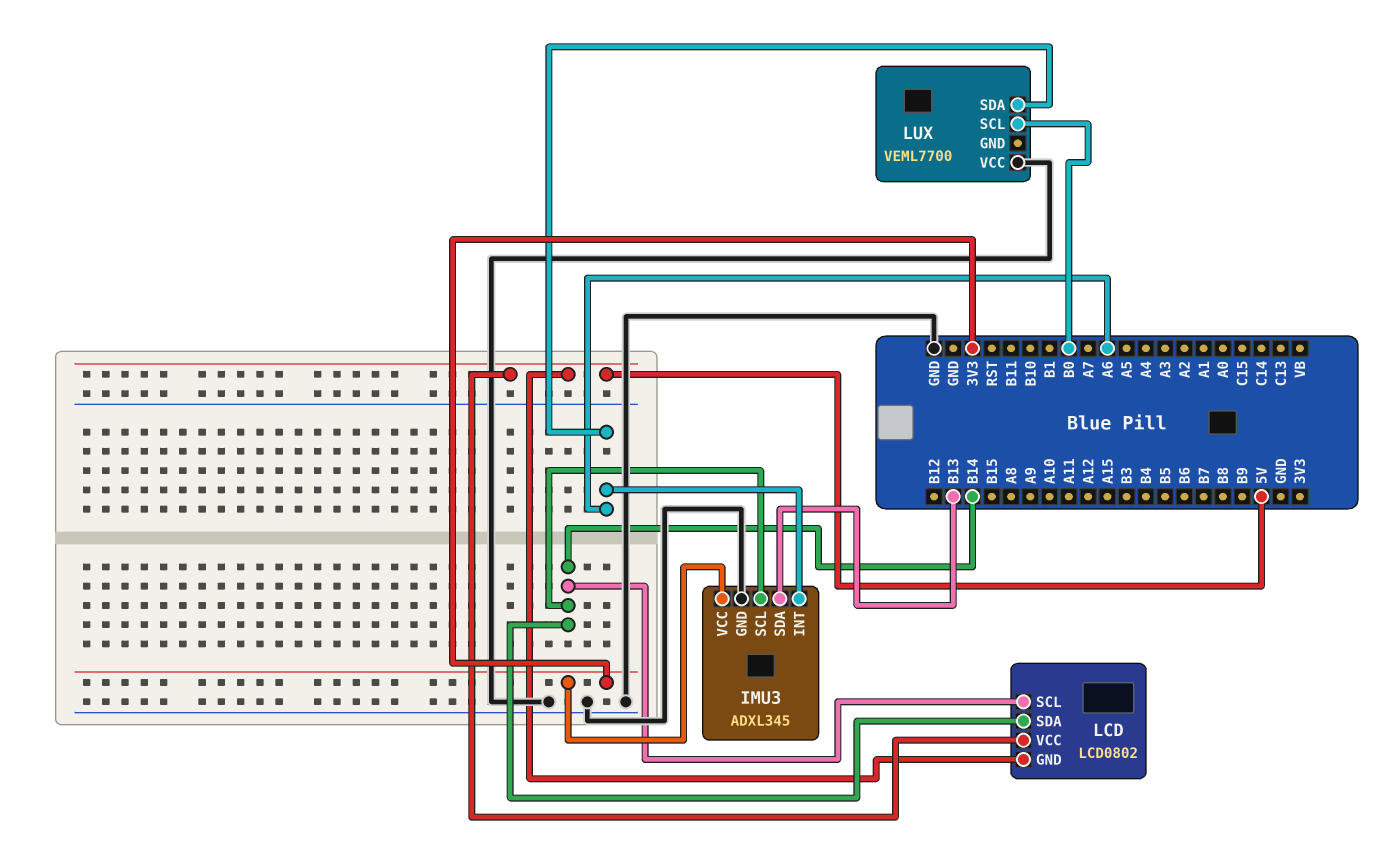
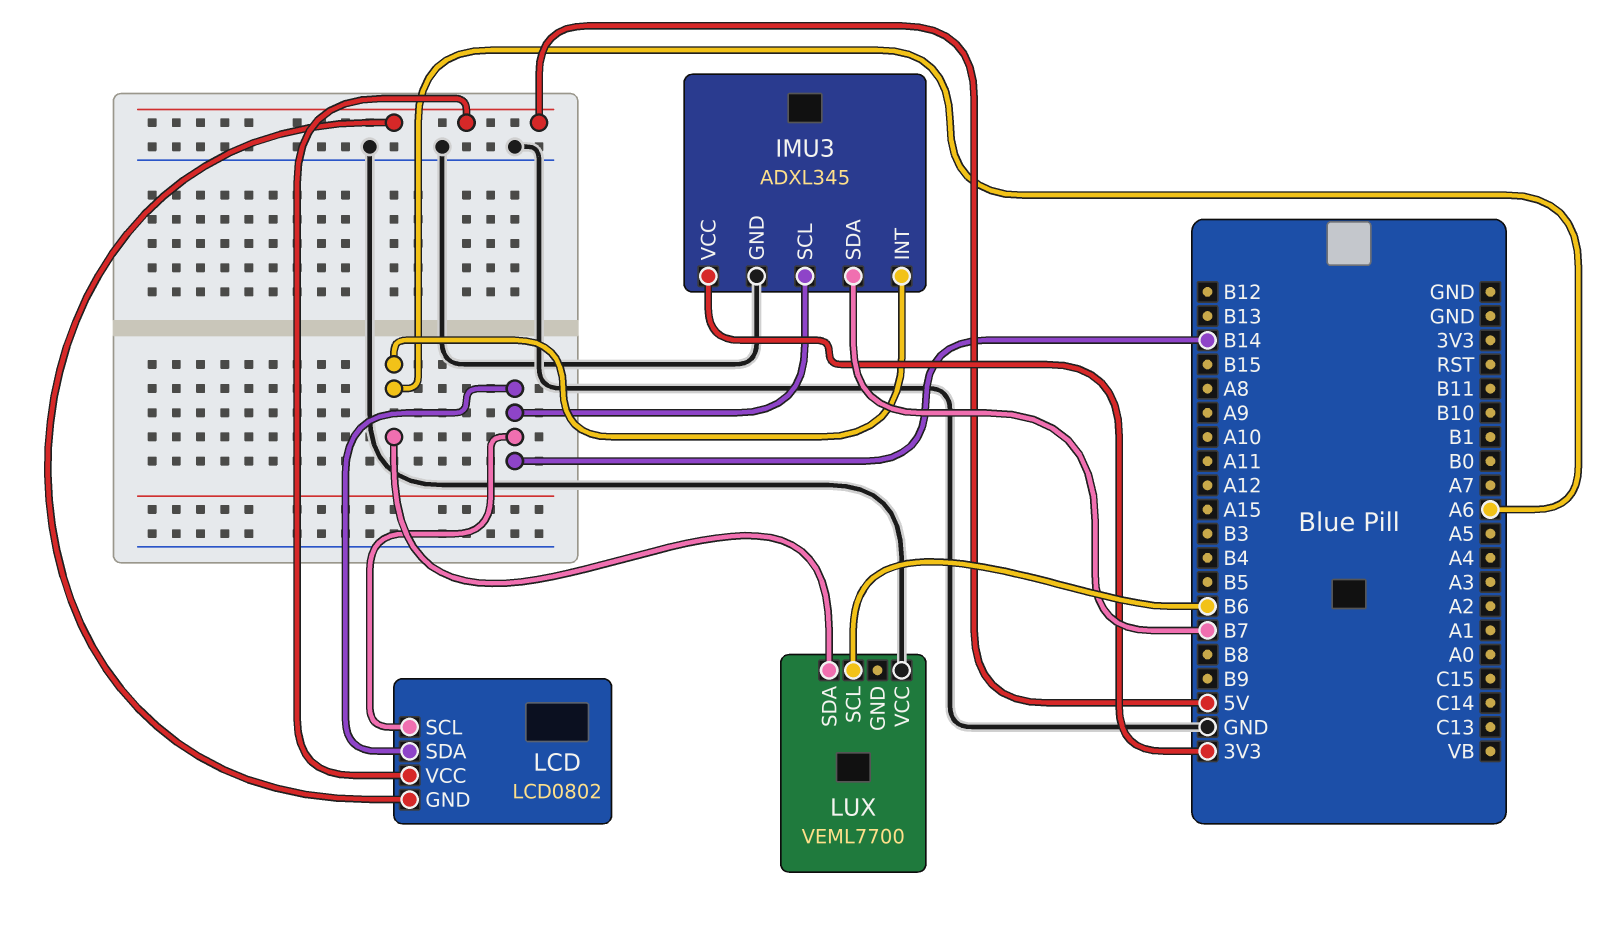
IMU3 pin SDA: B13 -> B7
LUX pin SCL: B0 -> B6

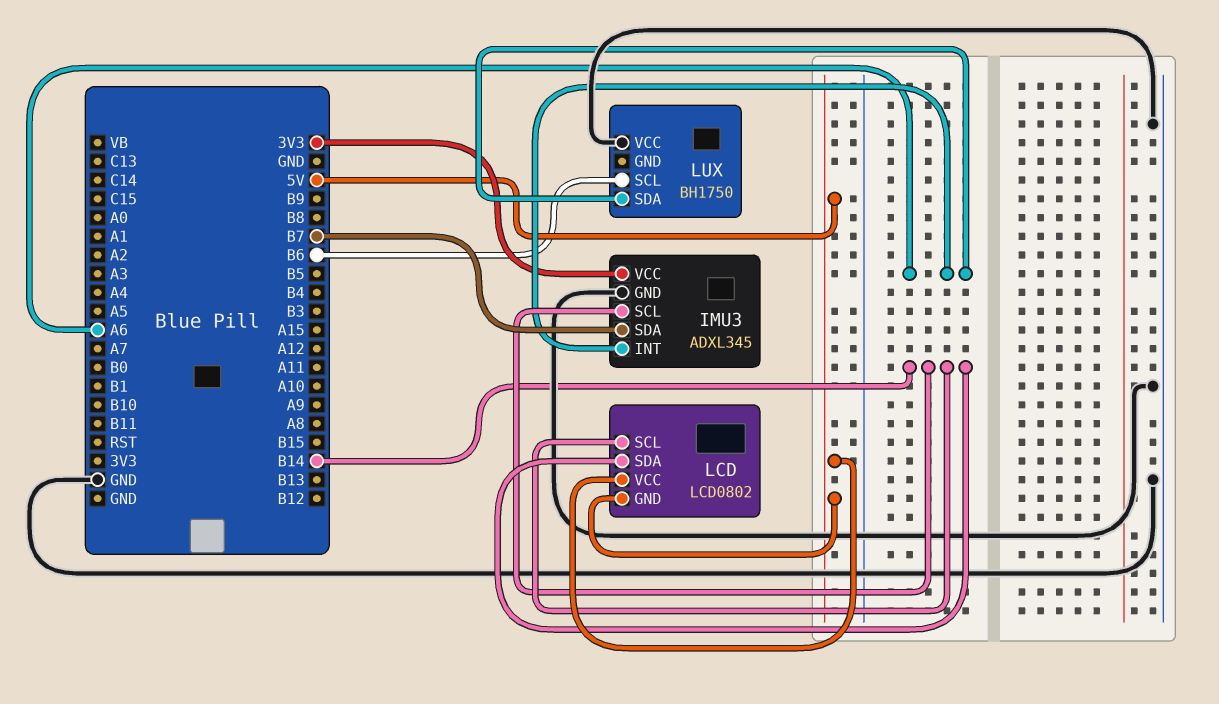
LUX: VEML7700 -> BH1750

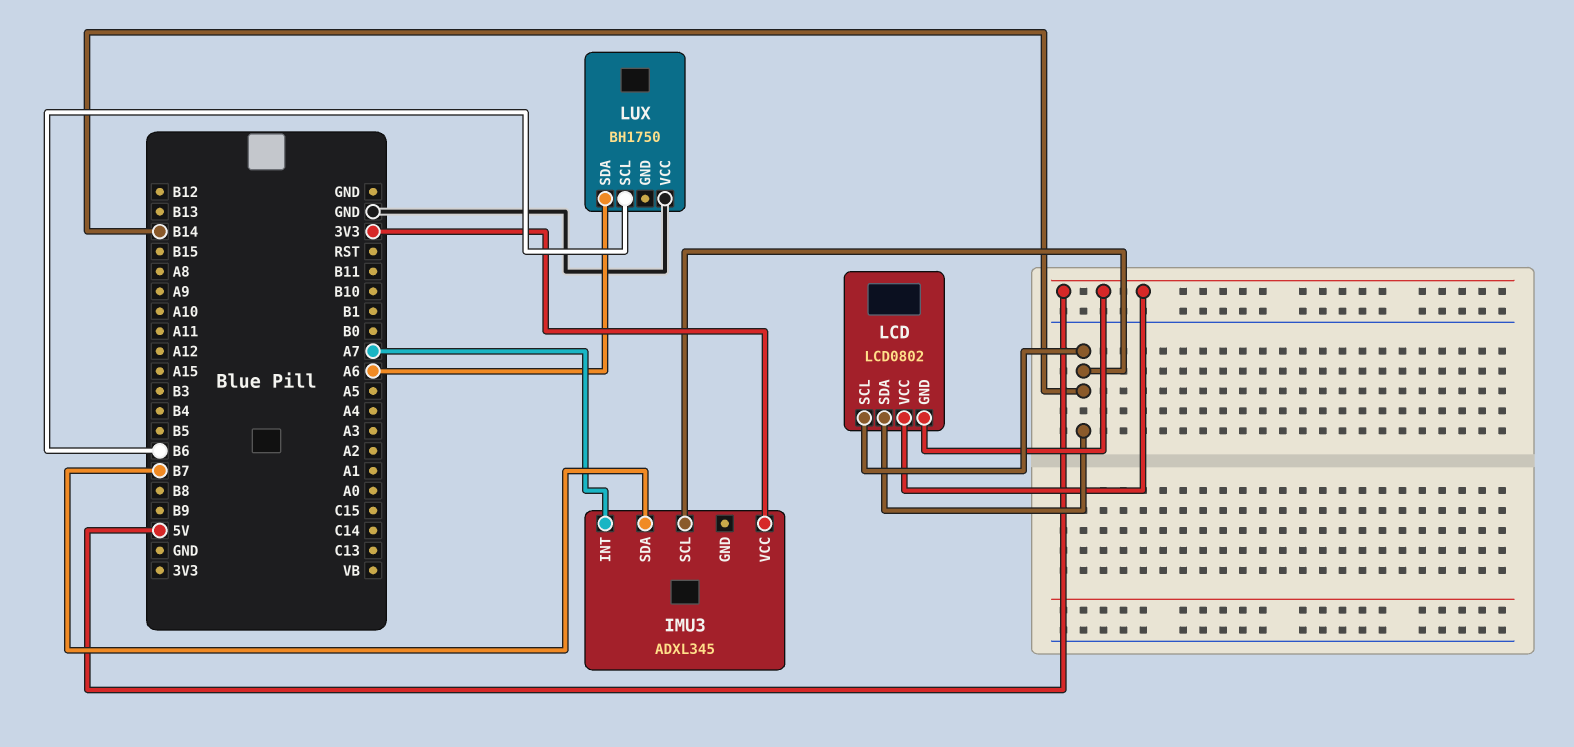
IMU3 pin GND: GND -> none
IMU3 pin INT: A6 -> A7

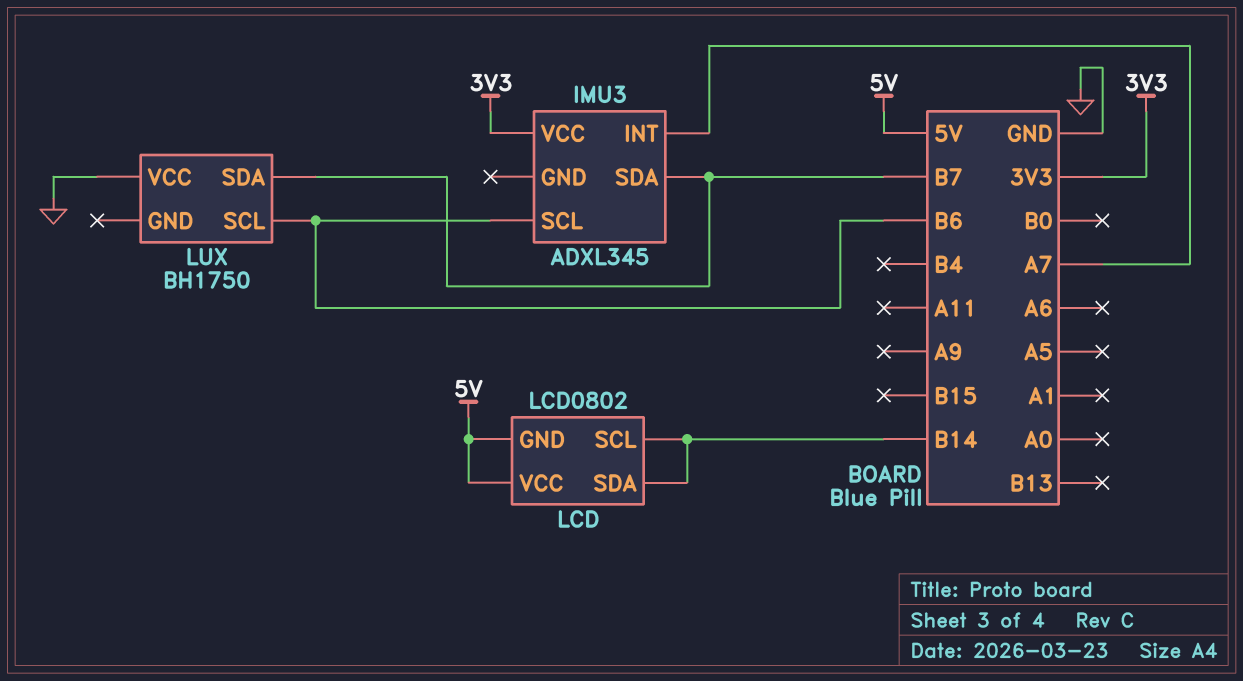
IMU3 pin SCL: B14 -> B6
LUX pin SDA: A6 -> B7

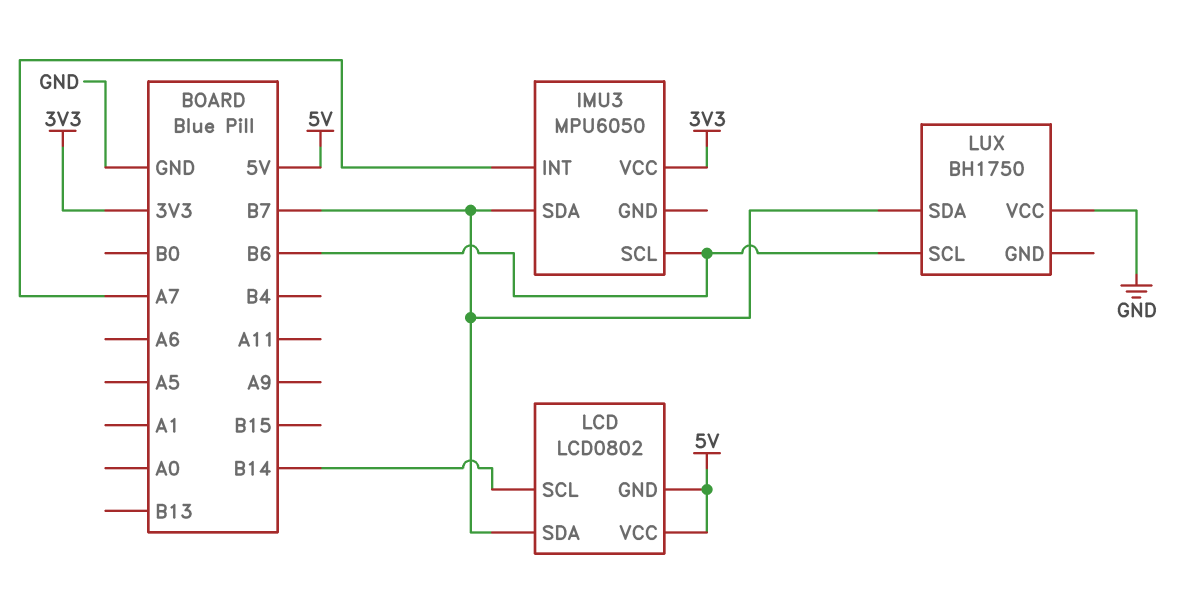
IMU3: ADXL345 -> MPU6050
LCD pin SDA: B14 -> B7

